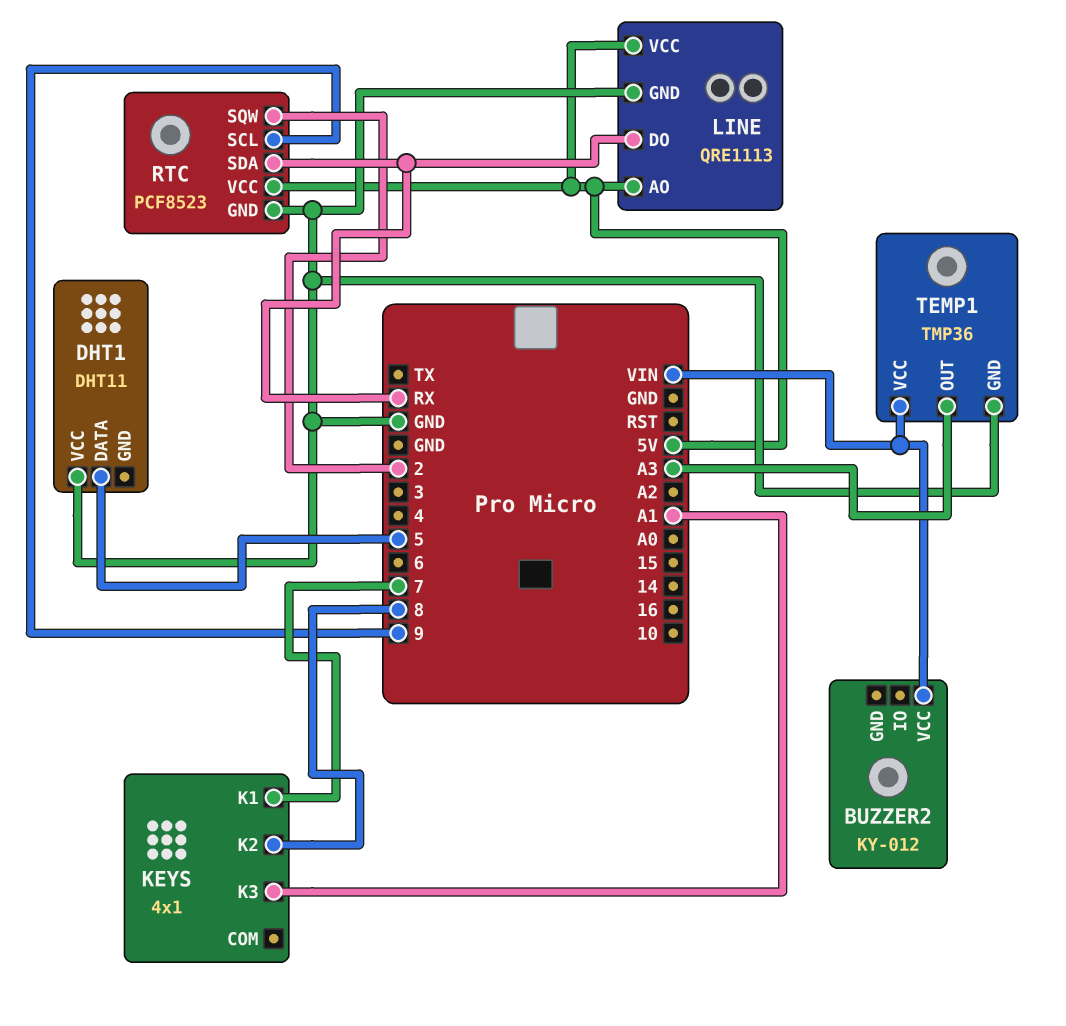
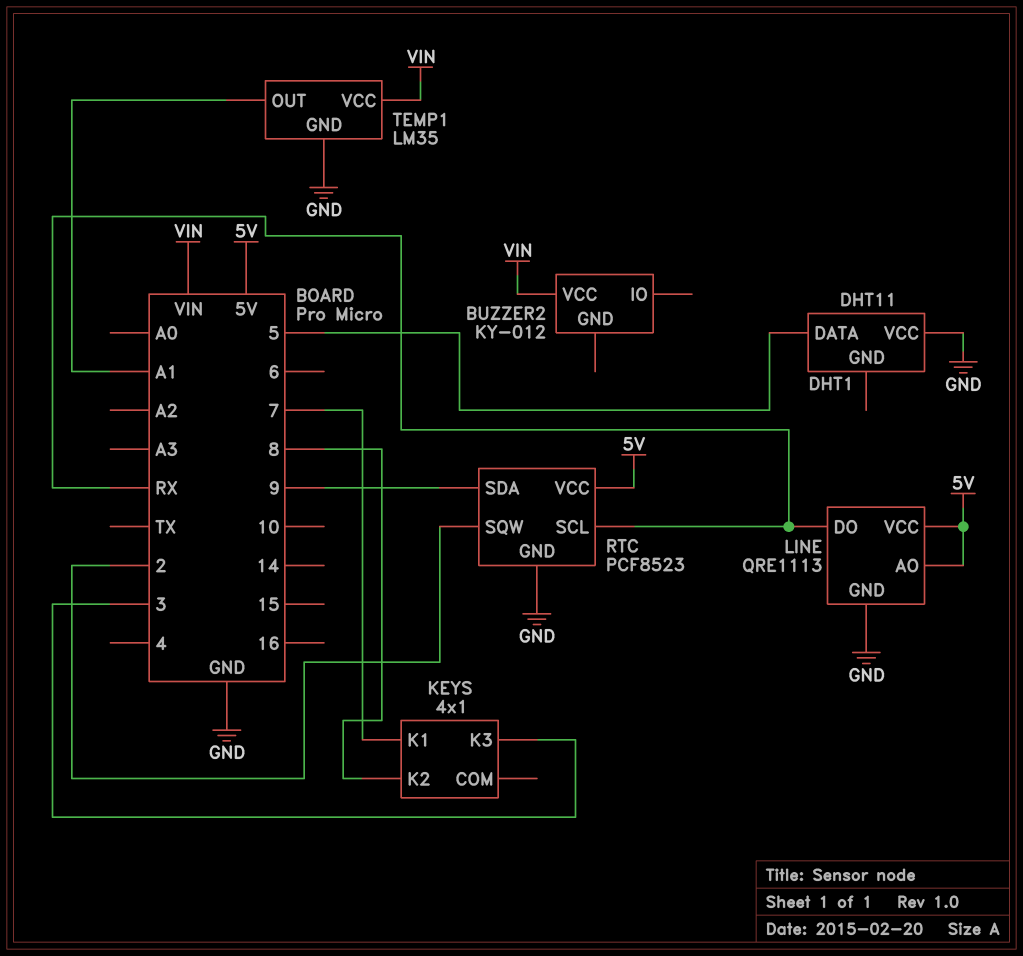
KEYS pin K3: A1 -> 3
RTC pin SCL: 9 -> RX
RTC pin SDA: RX -> 9
TEMP1: TMP36 -> LM35
TEMP1 pin OUT: A3 -> A1

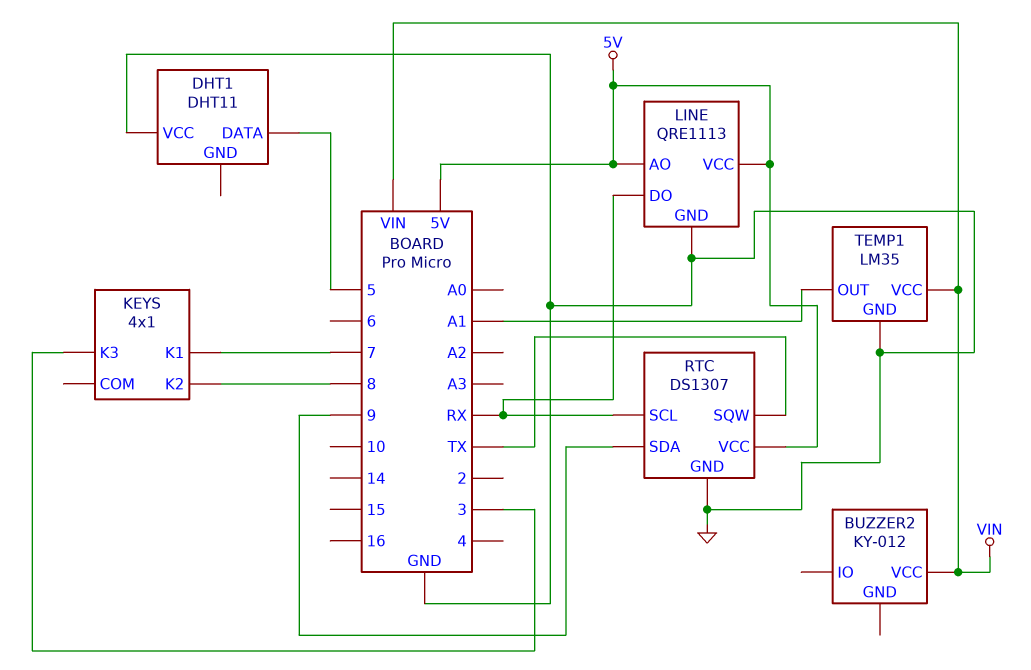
RTC: PCF8523 -> DS1307
RTC pin SQW: 2 -> TX

